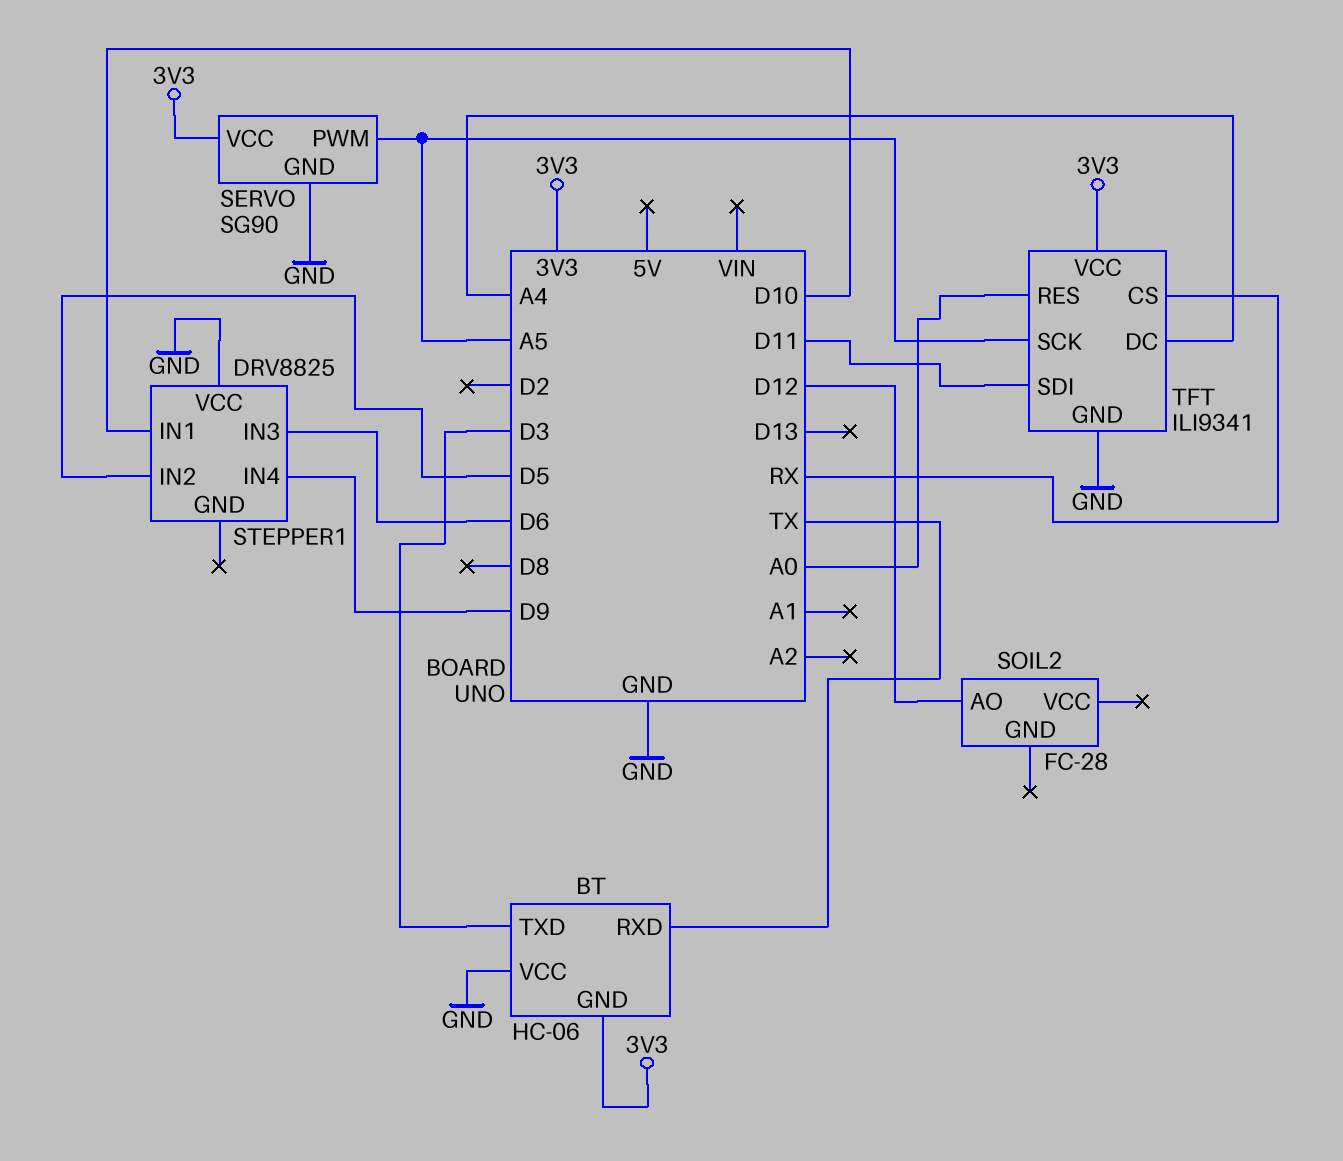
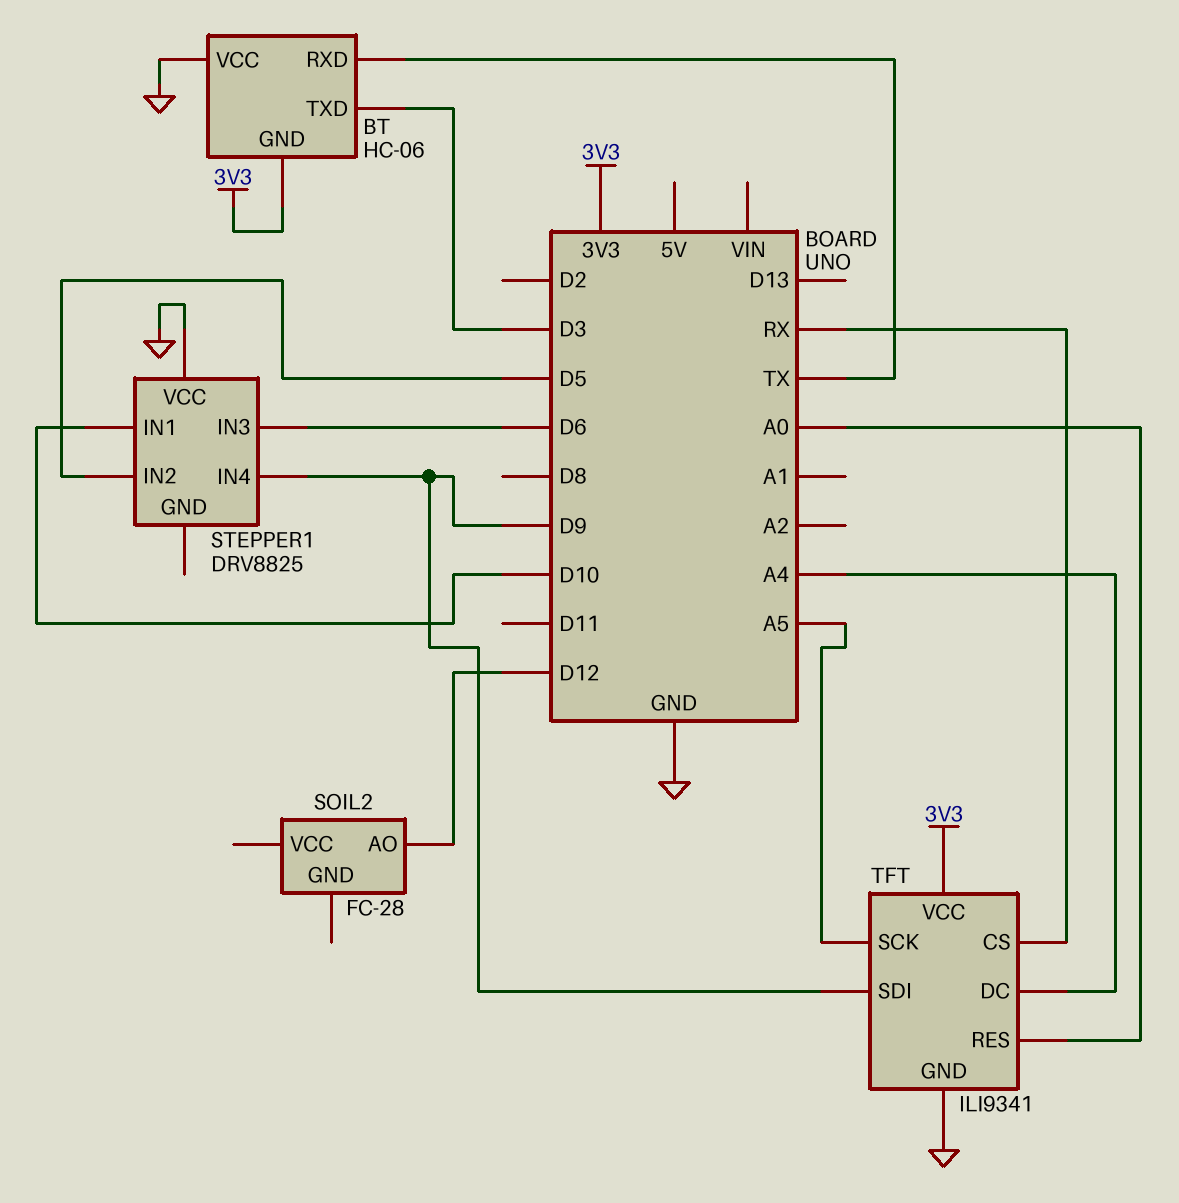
SERVO: SG90 -> none
SERVO pin GND: GND -> none
SERVO pin PWM: A5 -> none
SERVO pin VCC: 3V3 -> none
TFT pin SDI: D11 -> D9

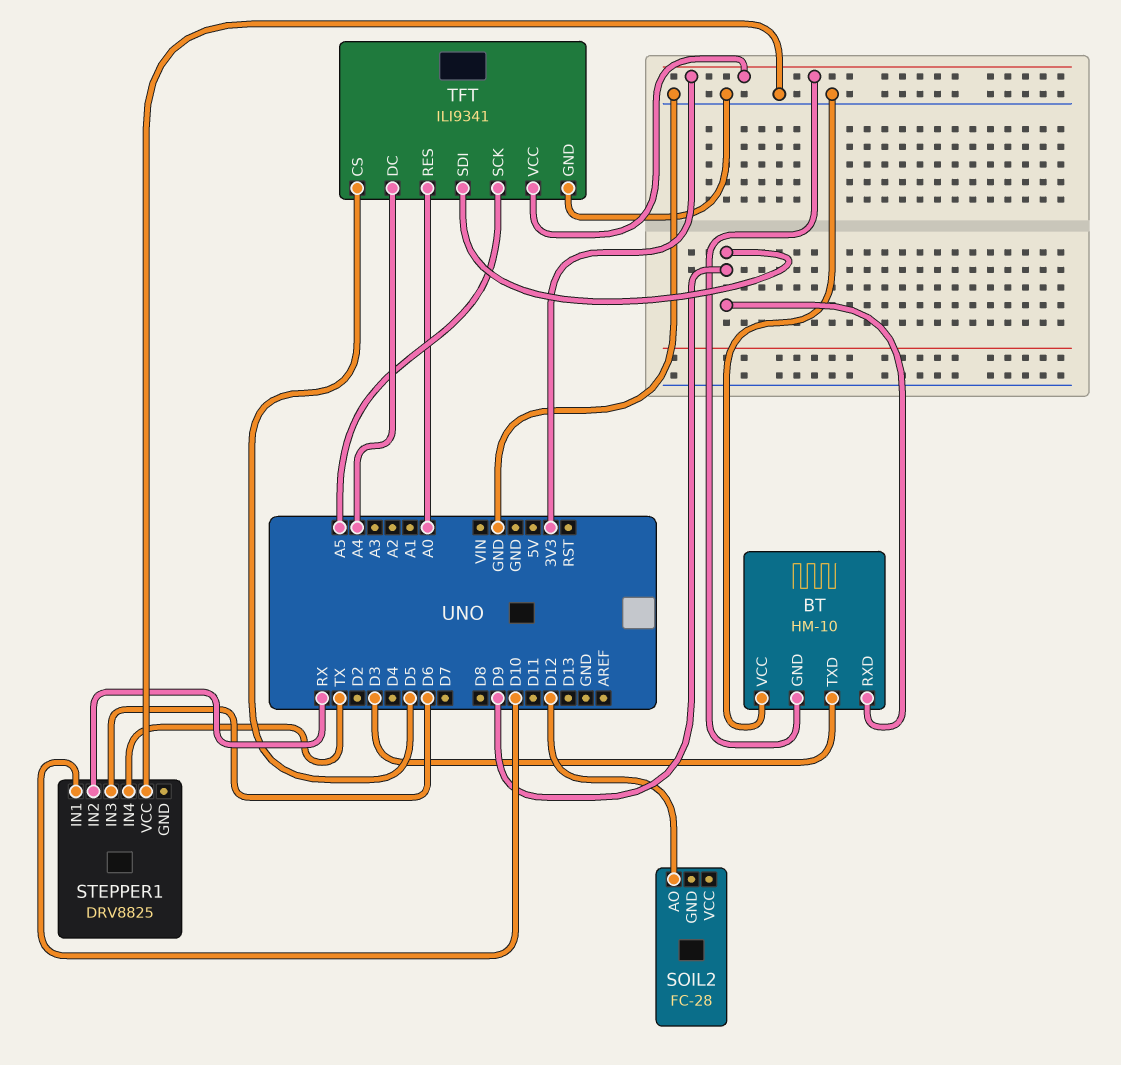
BT: HC-06 -> HM-10
BT pin RXD: TX -> D9
STEPPER1 pin IN2: D5 -> RX
STEPPER1 pin IN4: D9 -> TX
TFT pin CS: RX -> D5

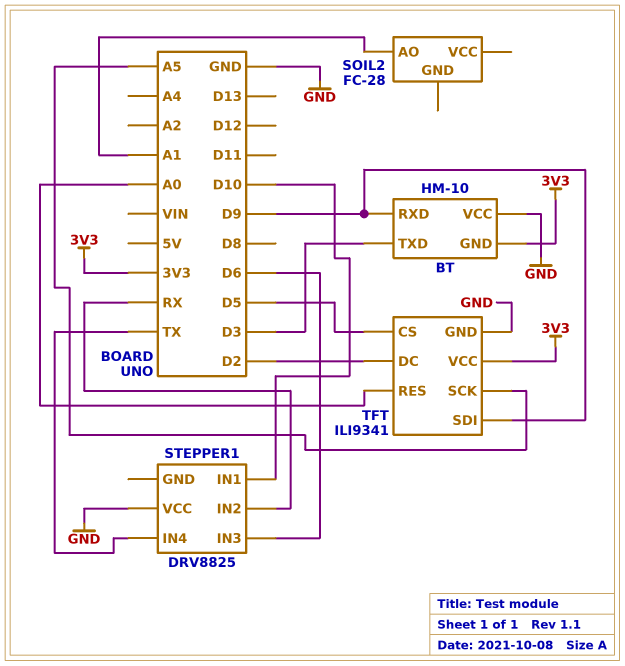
SOIL2 pin AO: D12 -> A1
TFT pin DC: A4 -> D2

